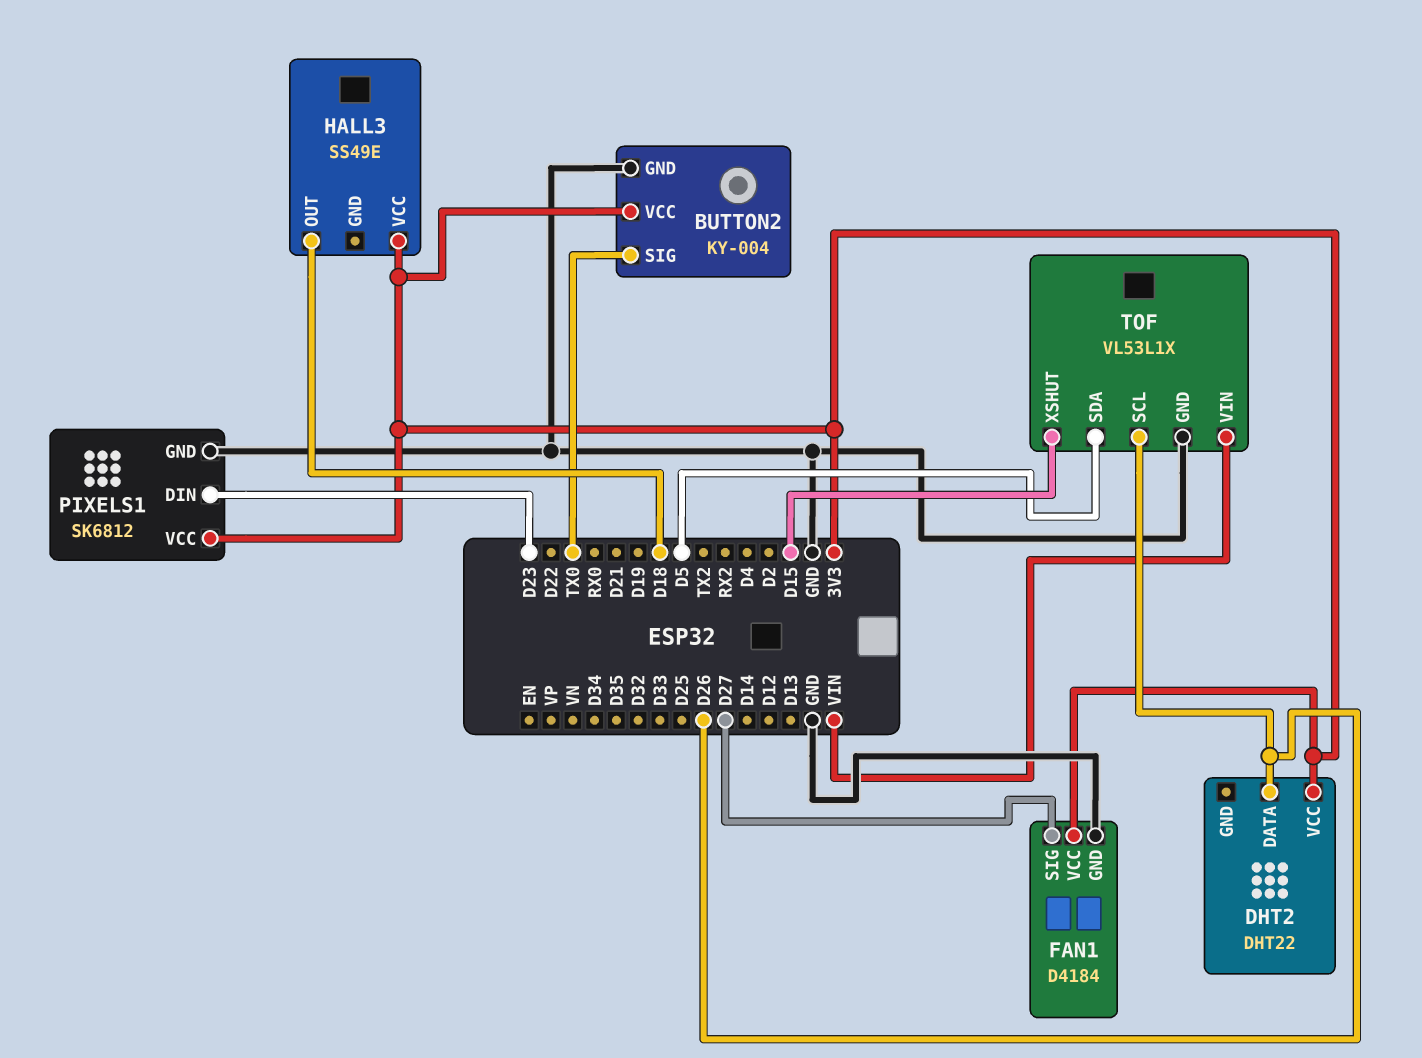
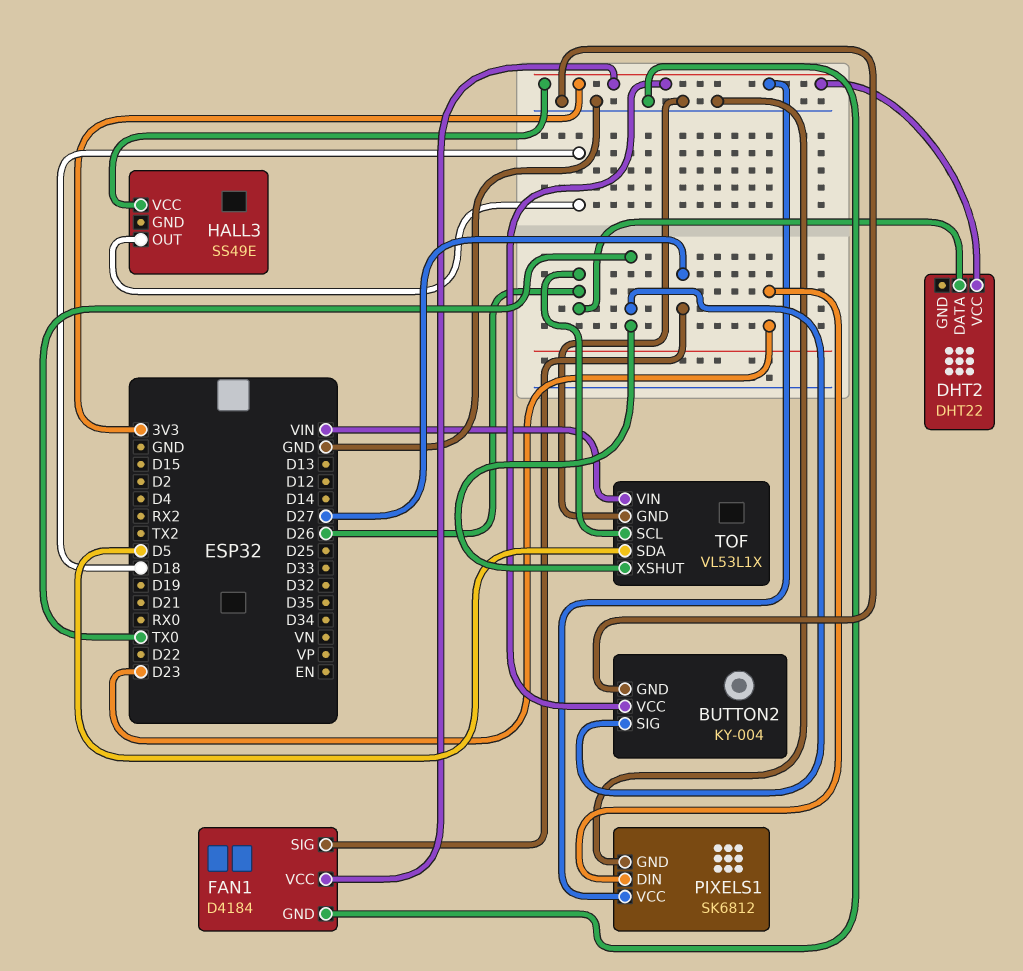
TOF pin XSHUT: D15 -> TX0

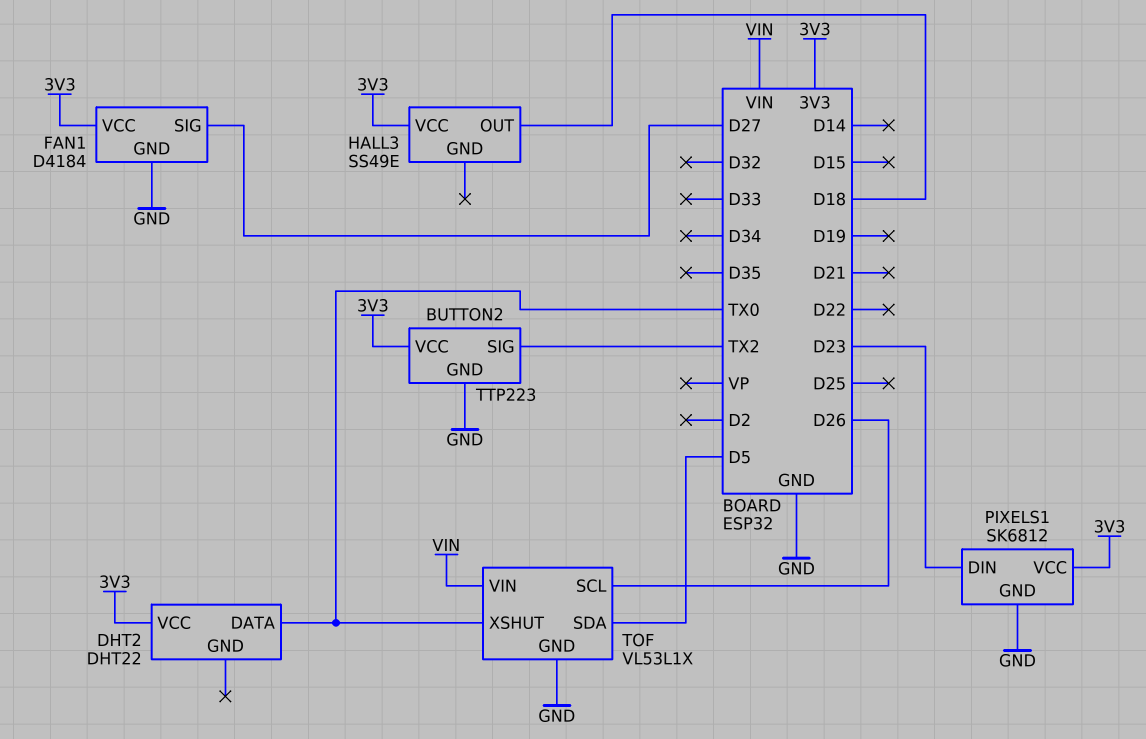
BUTTON2: KY-004 -> TTP223
BUTTON2 pin SIG: TX0 -> TX2
DHT2 pin DATA: D26 -> TX0

